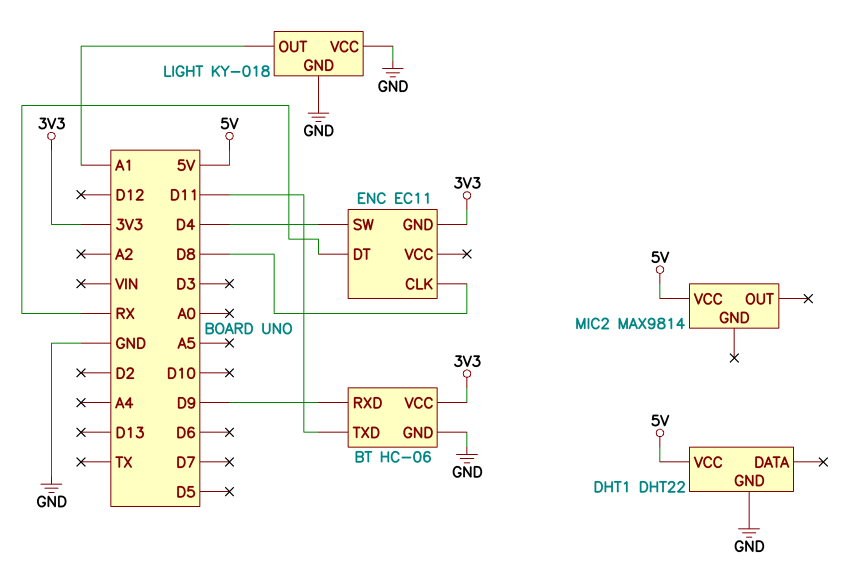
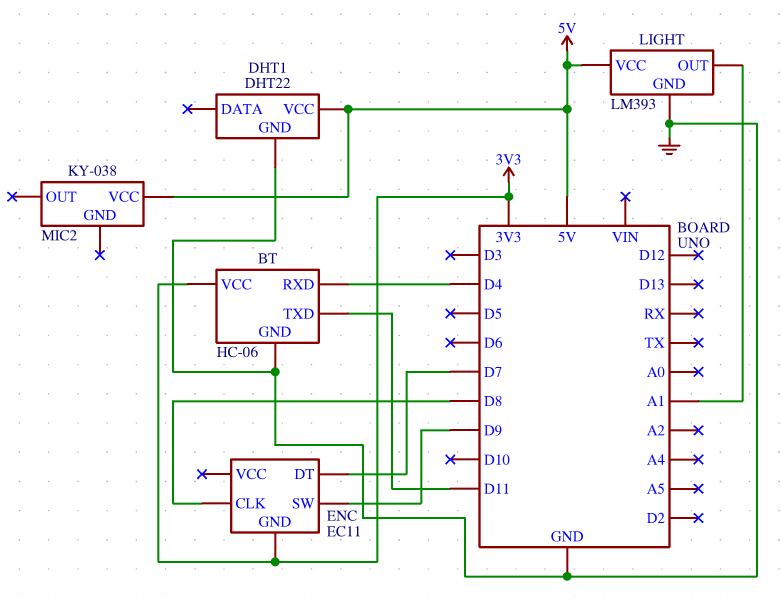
BT pin RXD: D9 -> D4
ENC pin DT: RX -> D7
ENC pin SW: D4 -> D9
LIGHT: KY-018 -> LM393
LIGHT pin VCC: GND -> 5V
MIC2: MAX9814 -> KY-038

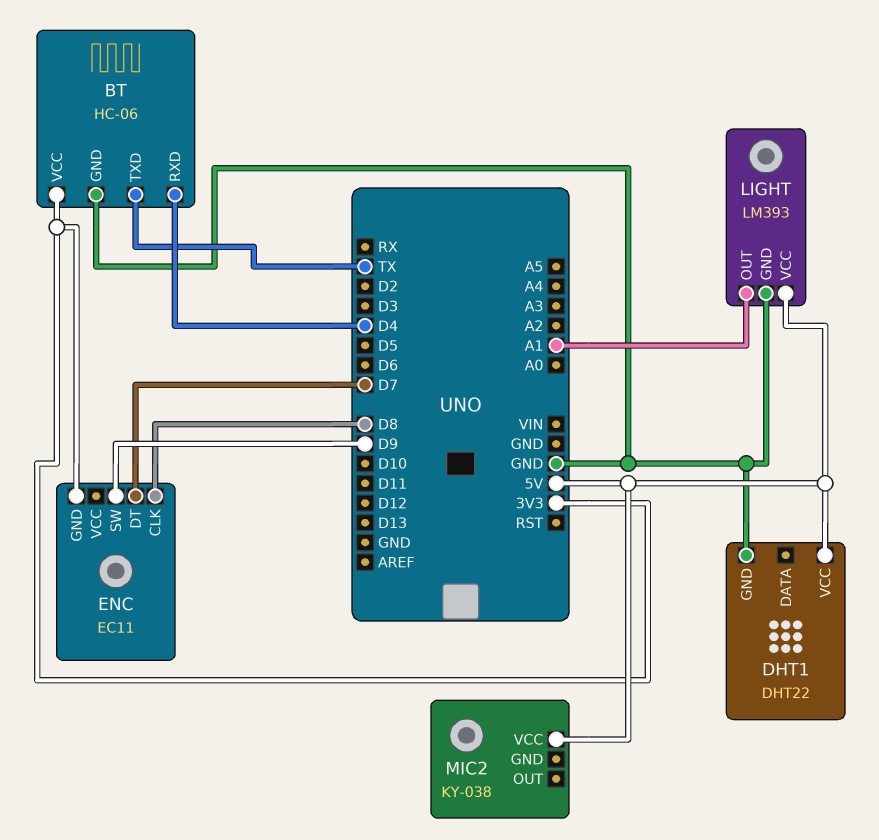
BT pin TXD: D11 -> TX

